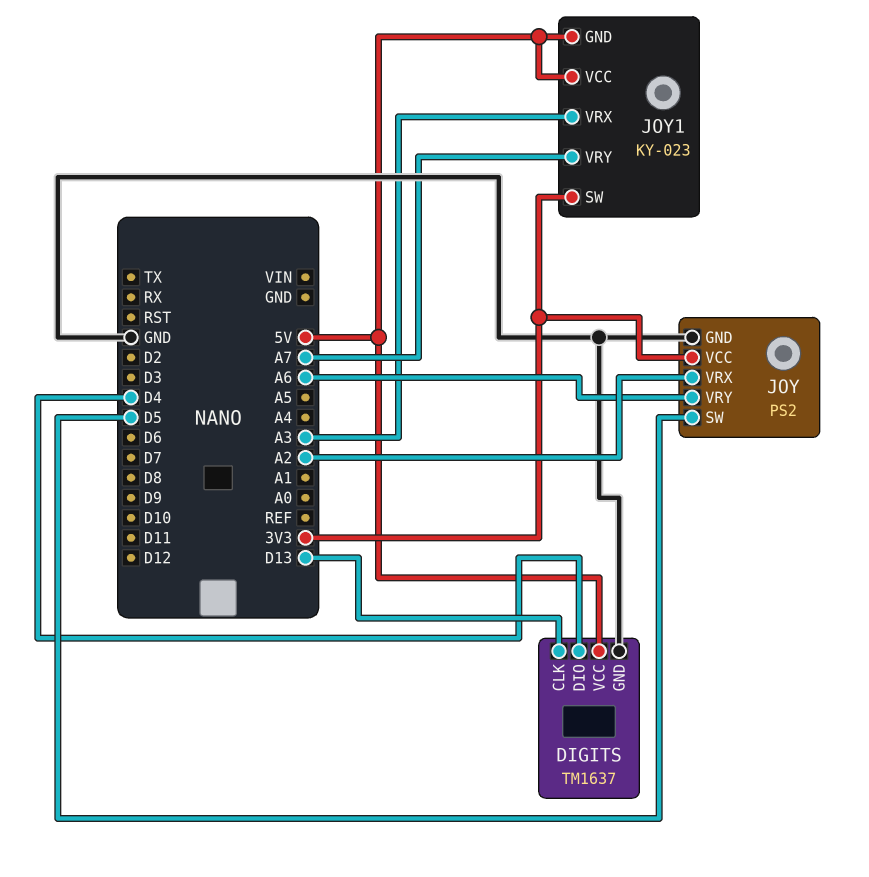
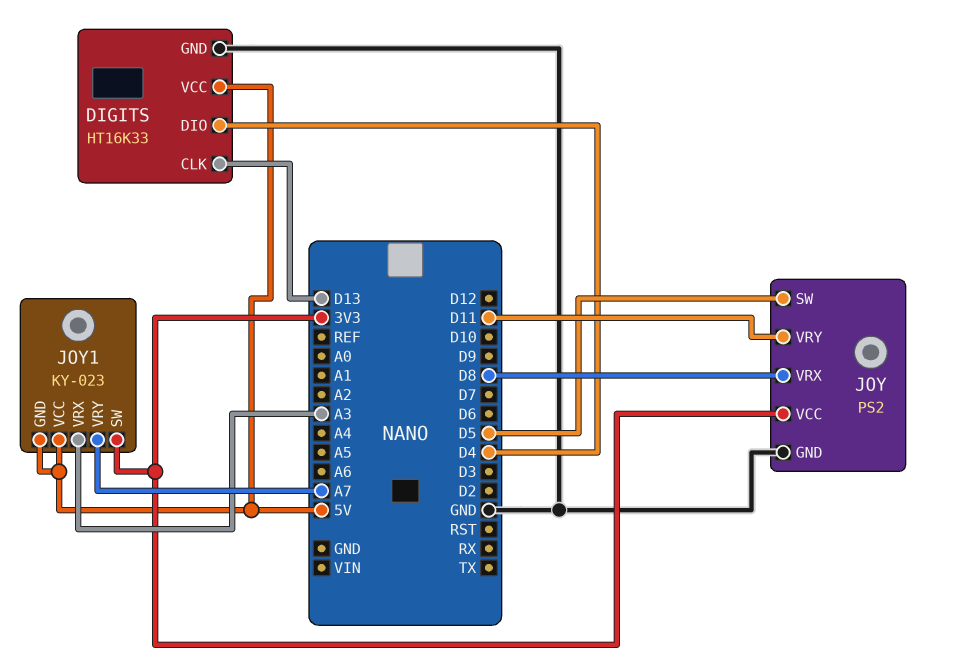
DIGITS: TM1637 -> HT16K33
JOY pin VRX: A2 -> D8
JOY pin VRY: A6 -> D11

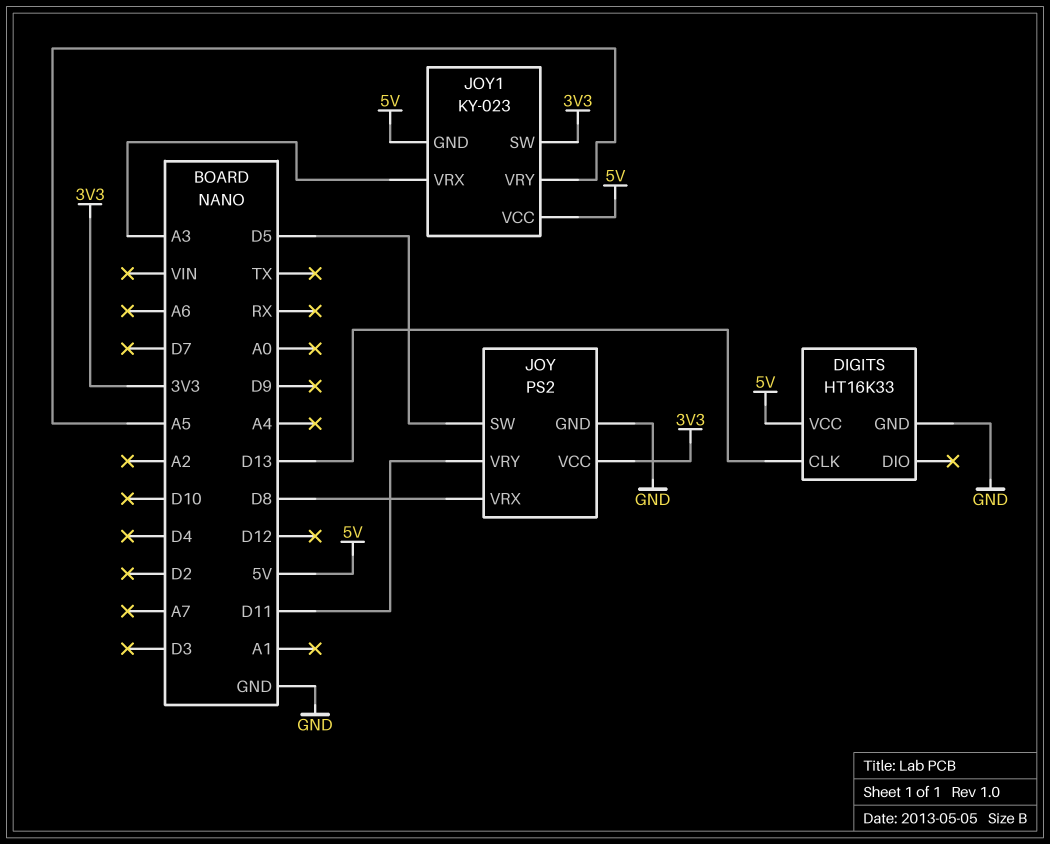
DIGITS pin DIO: D4 -> none
JOY1 pin VRY: A7 -> A5

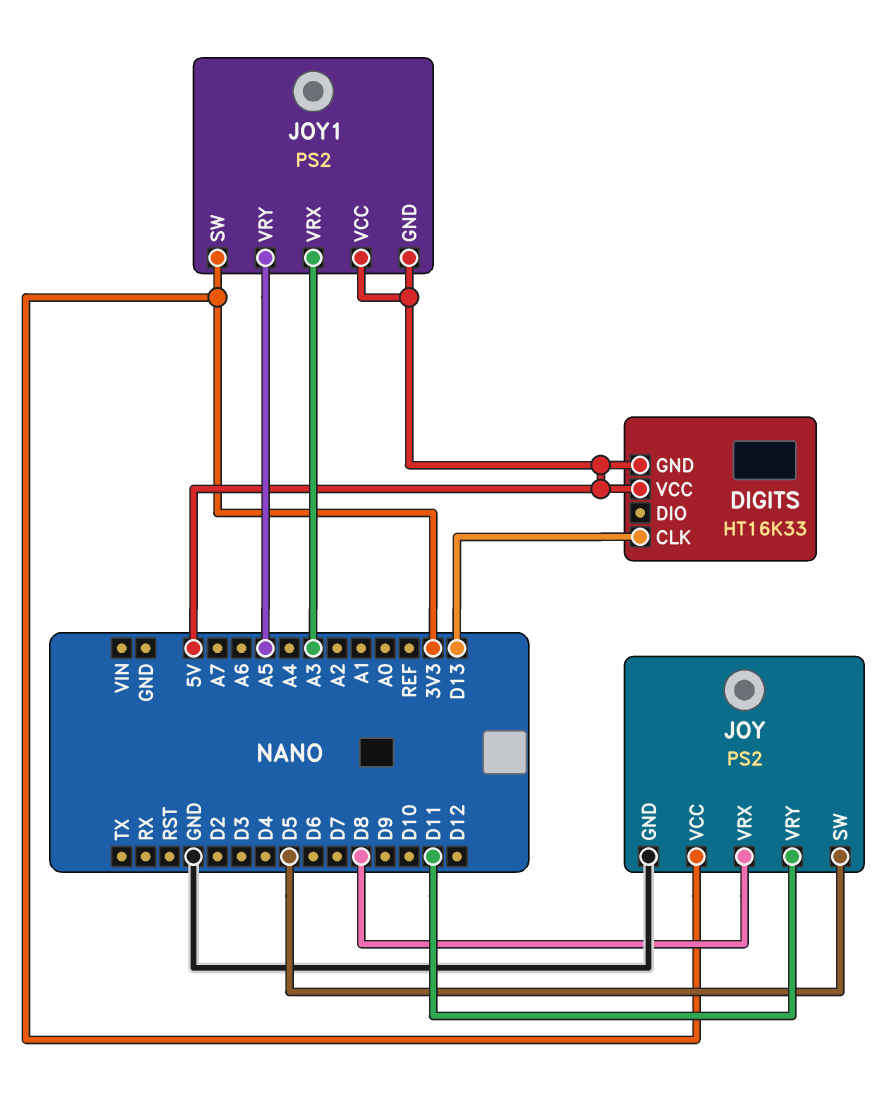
DIGITS pin GND: GND -> 5V
JOY1: KY-023 -> PS2

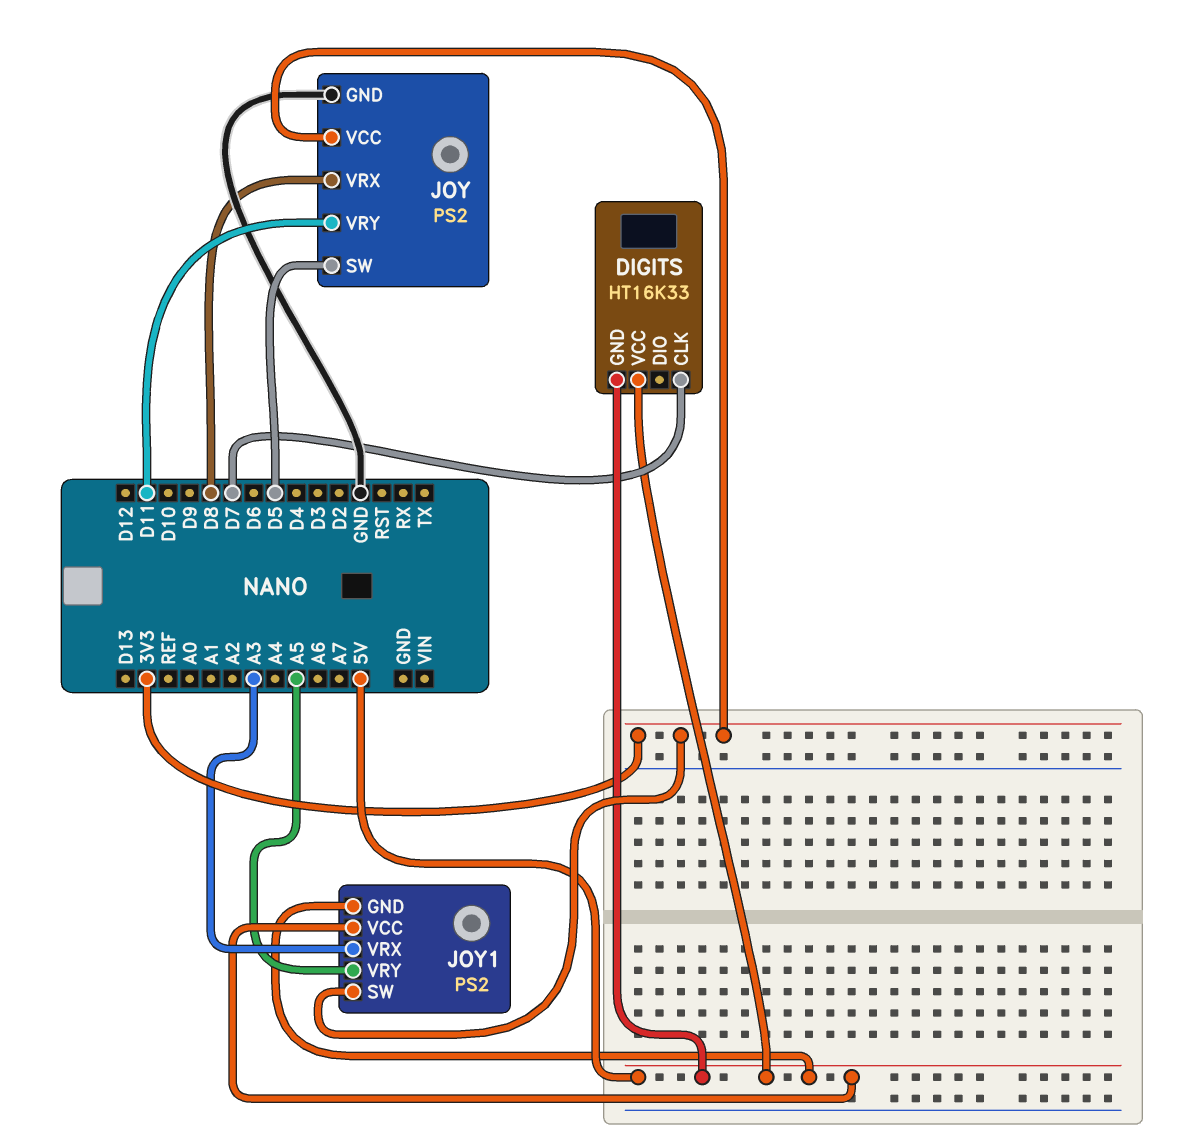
DIGITS pin CLK: D13 -> D7

